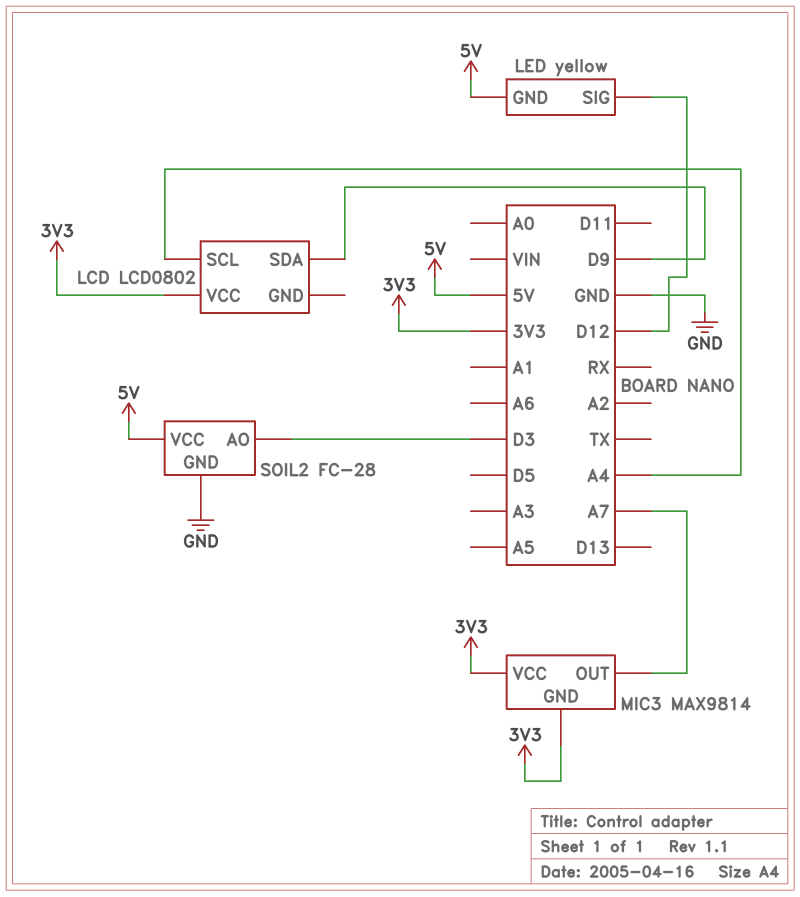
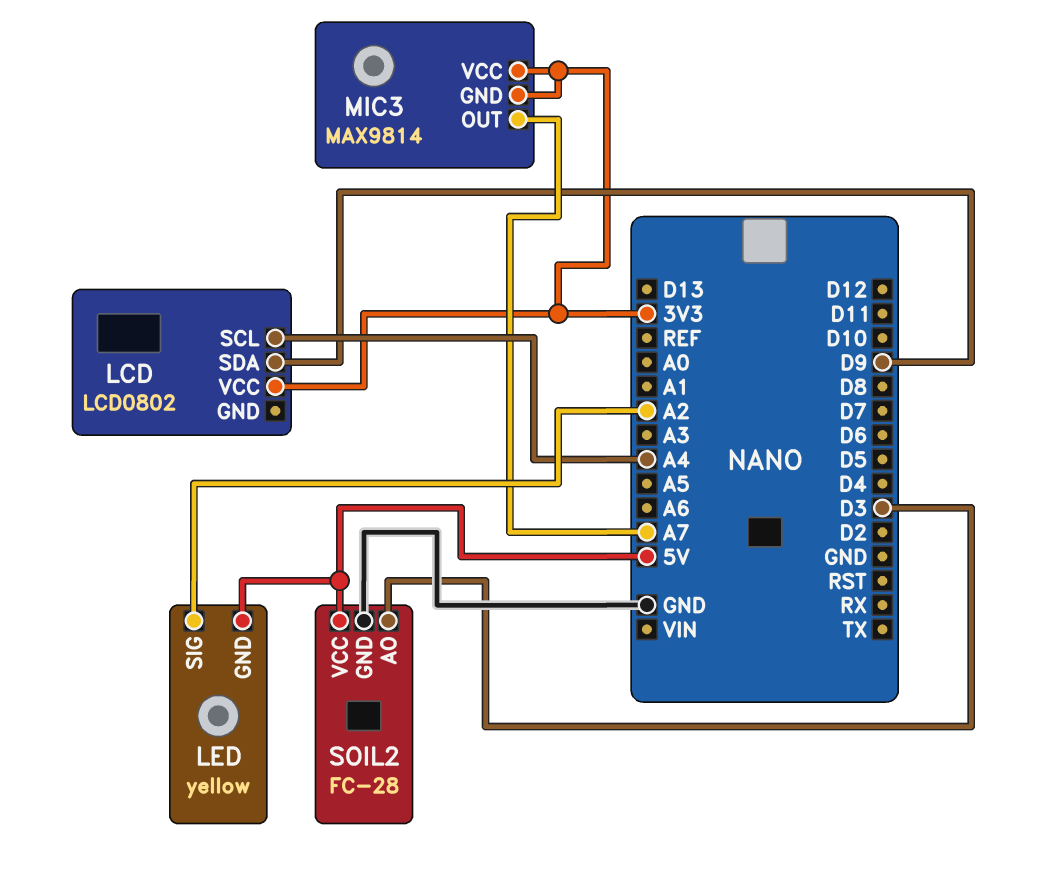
LED pin SIG: D12 -> A2

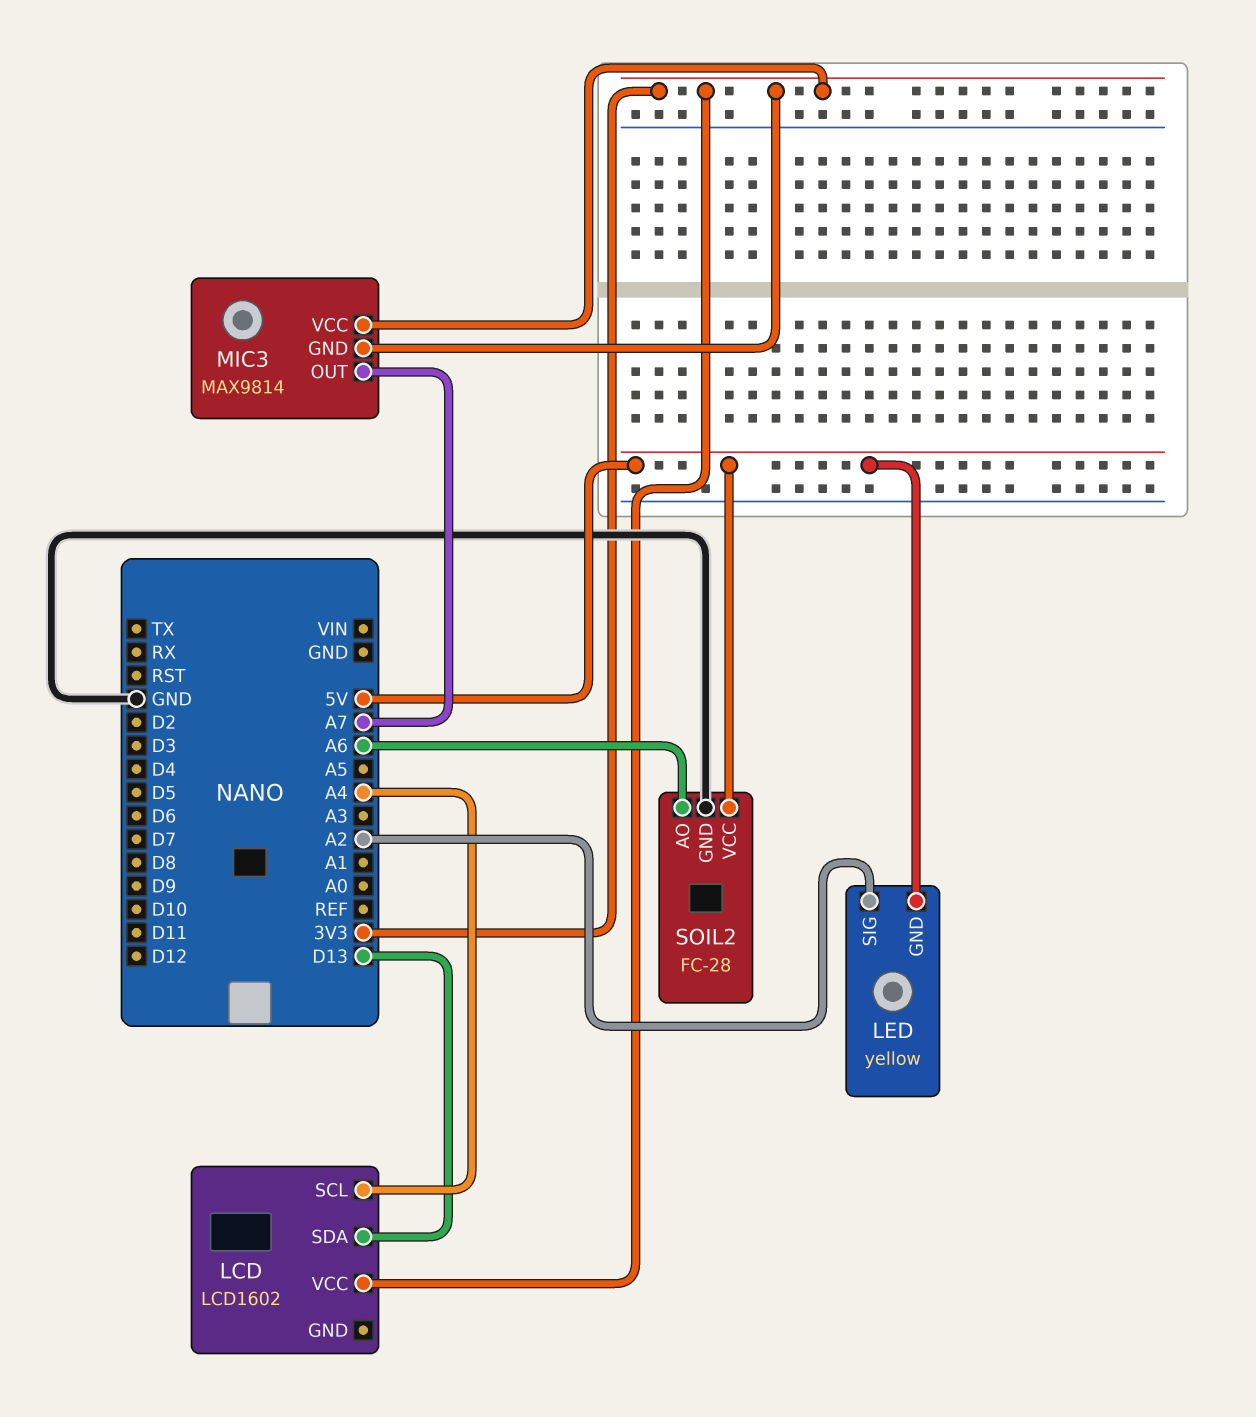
LCD: LCD0802 -> LCD1602
LCD pin SDA: D9 -> D13
SOIL2 pin AO: D3 -> A6

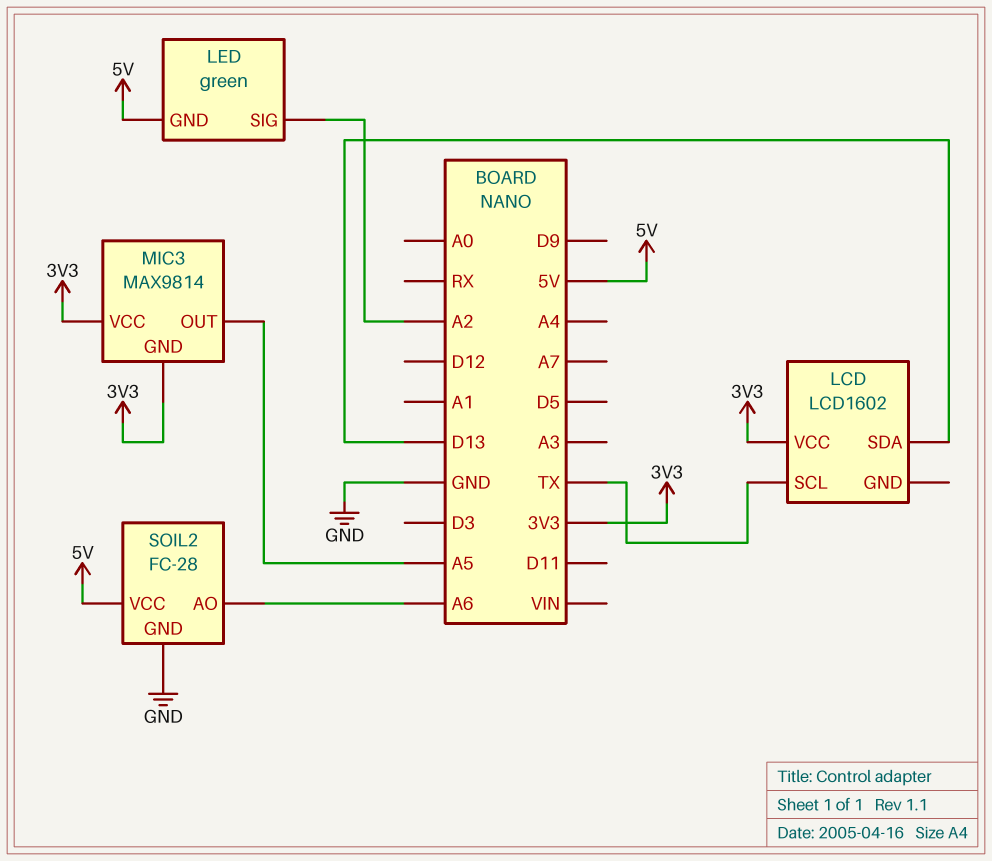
LCD pin SCL: A4 -> TX
LED: yellow -> green
MIC3 pin OUT: A7 -> A5

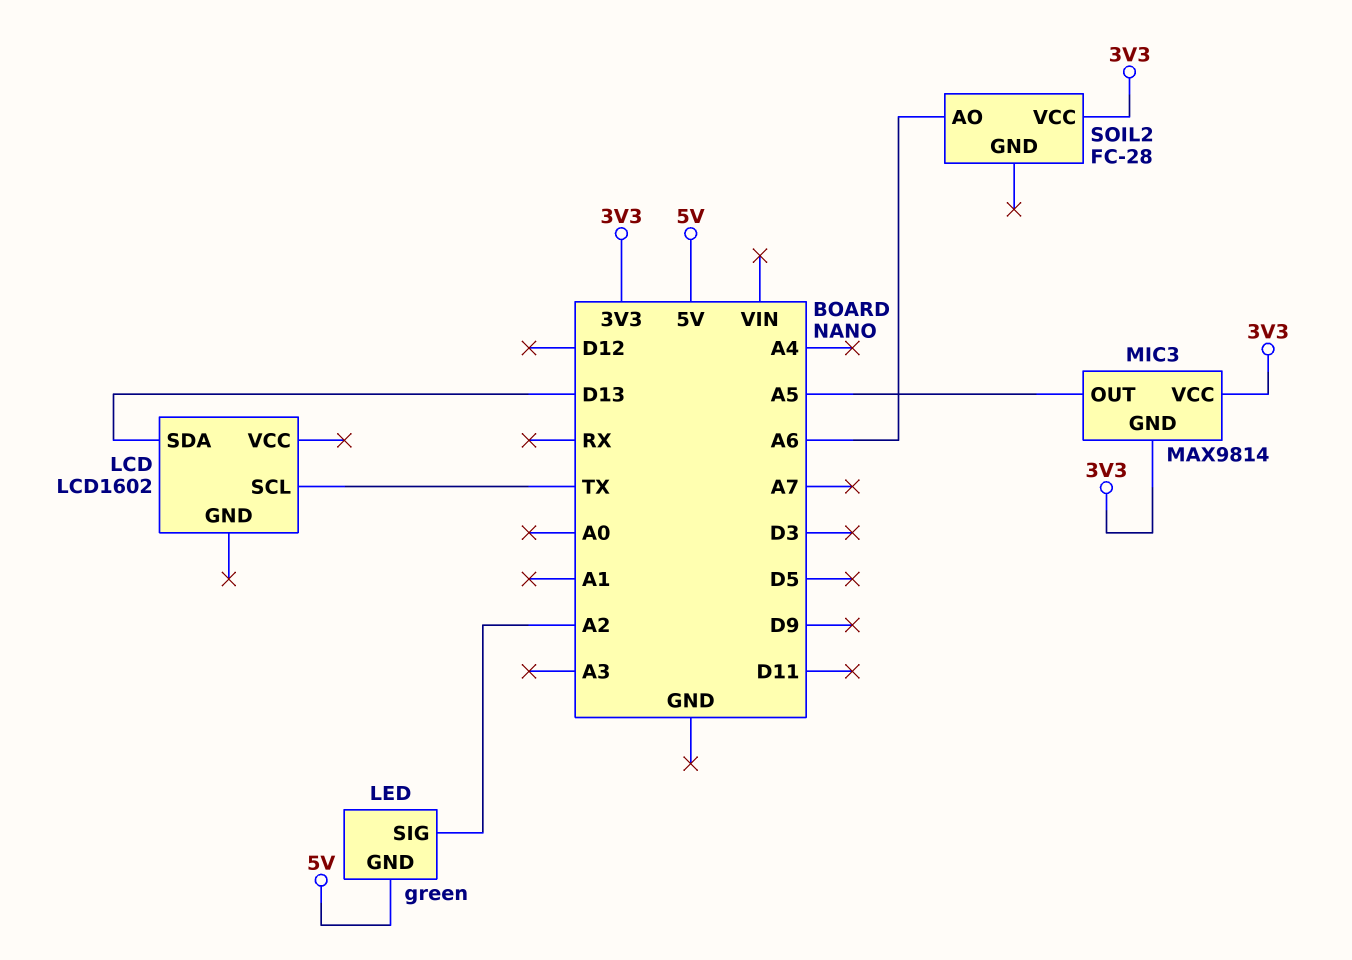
LCD pin VCC: 3V3 -> none
SOIL2 pin GND: GND -> none
SOIL2 pin VCC: 5V -> 3V3

